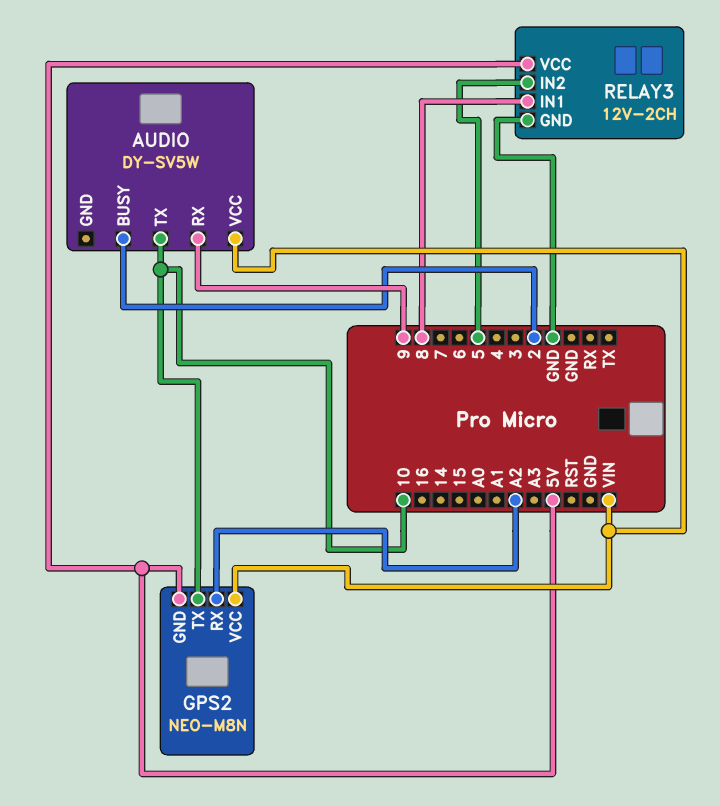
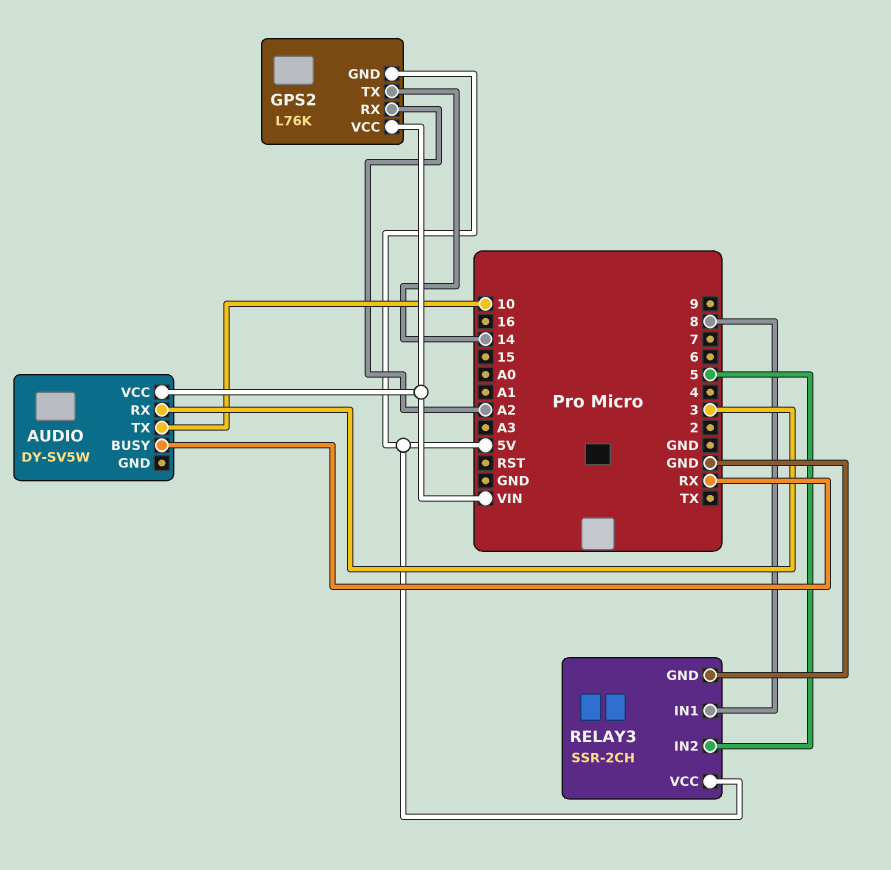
AUDIO pin BUSY: 2 -> RX
AUDIO pin RX: 9 -> 3
GPS2: NEO-M8N -> L76K
GPS2 pin TX: 10 -> 14
RELAY3: 12V-2CH -> SSR-2CH

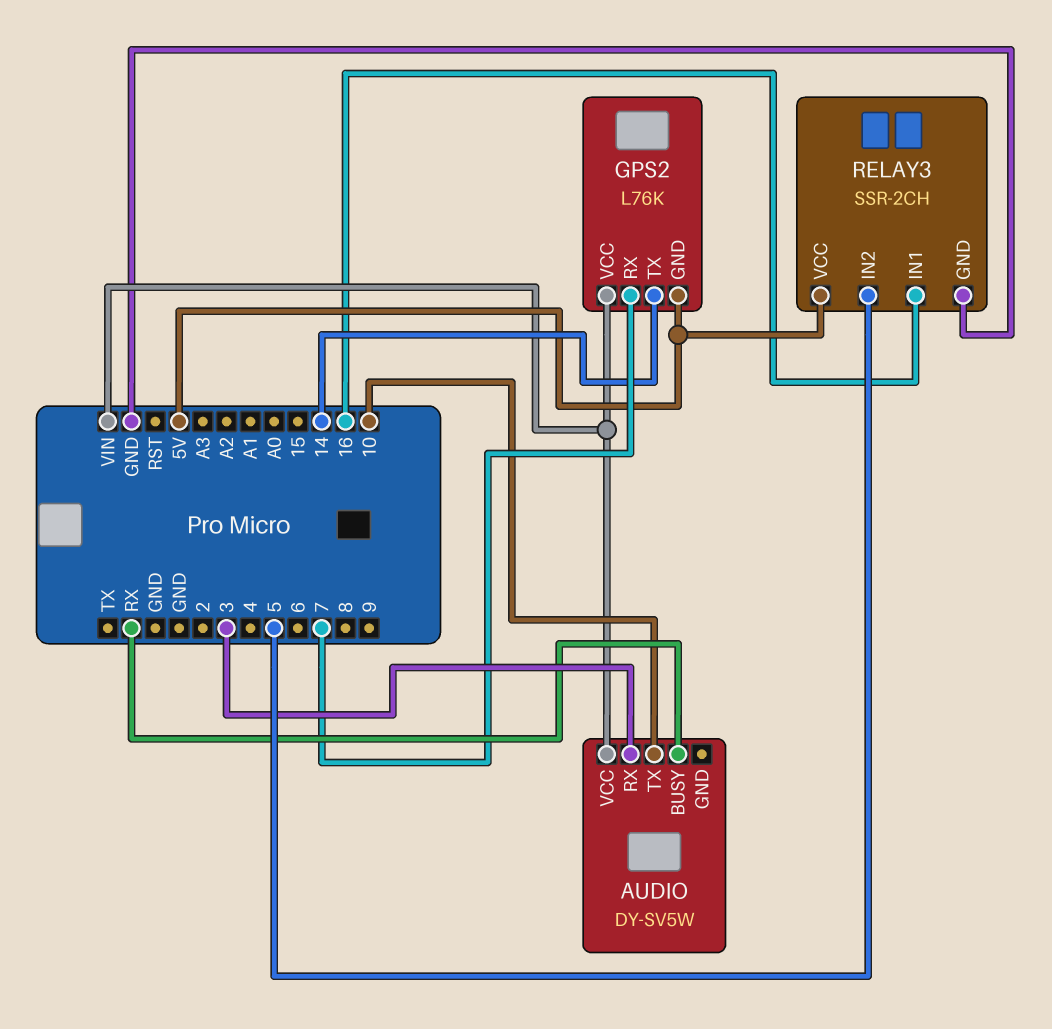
GPS2 pin RX: A2 -> 7
RELAY3 pin IN1: 8 -> 16

